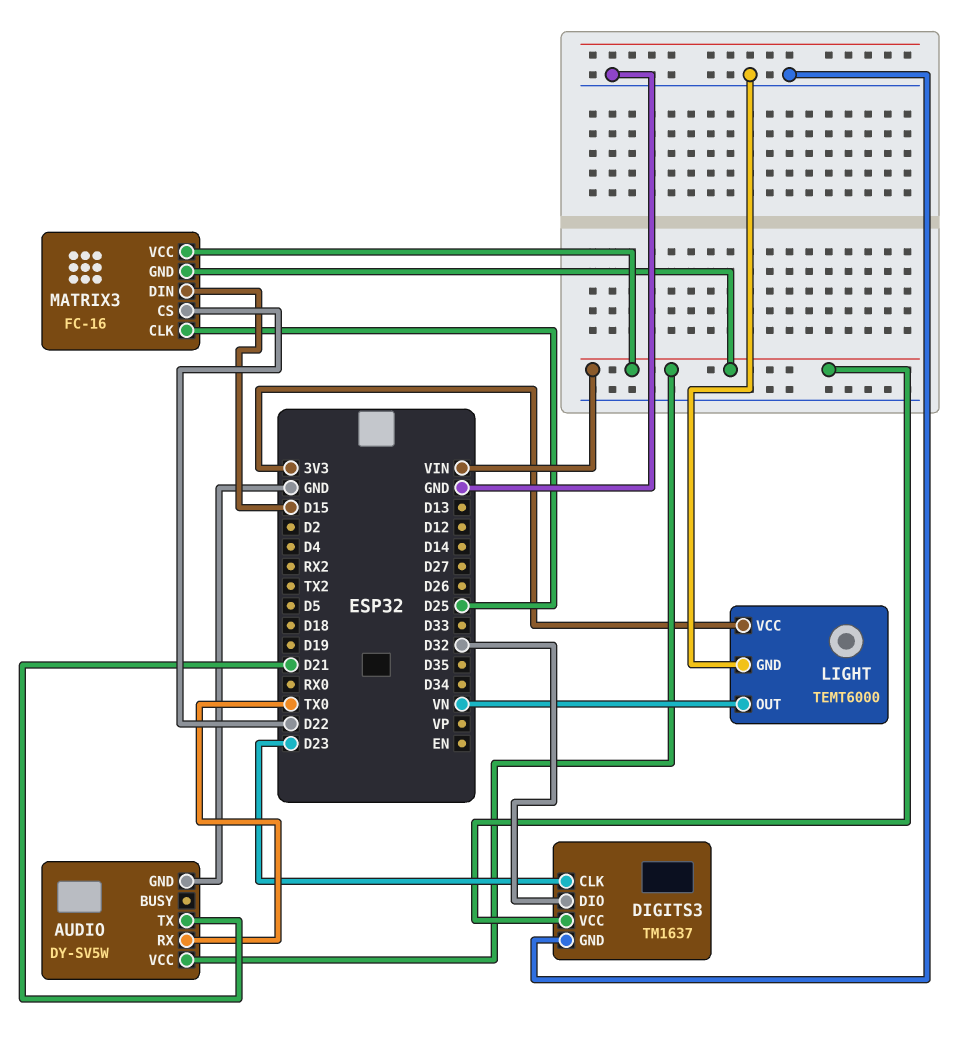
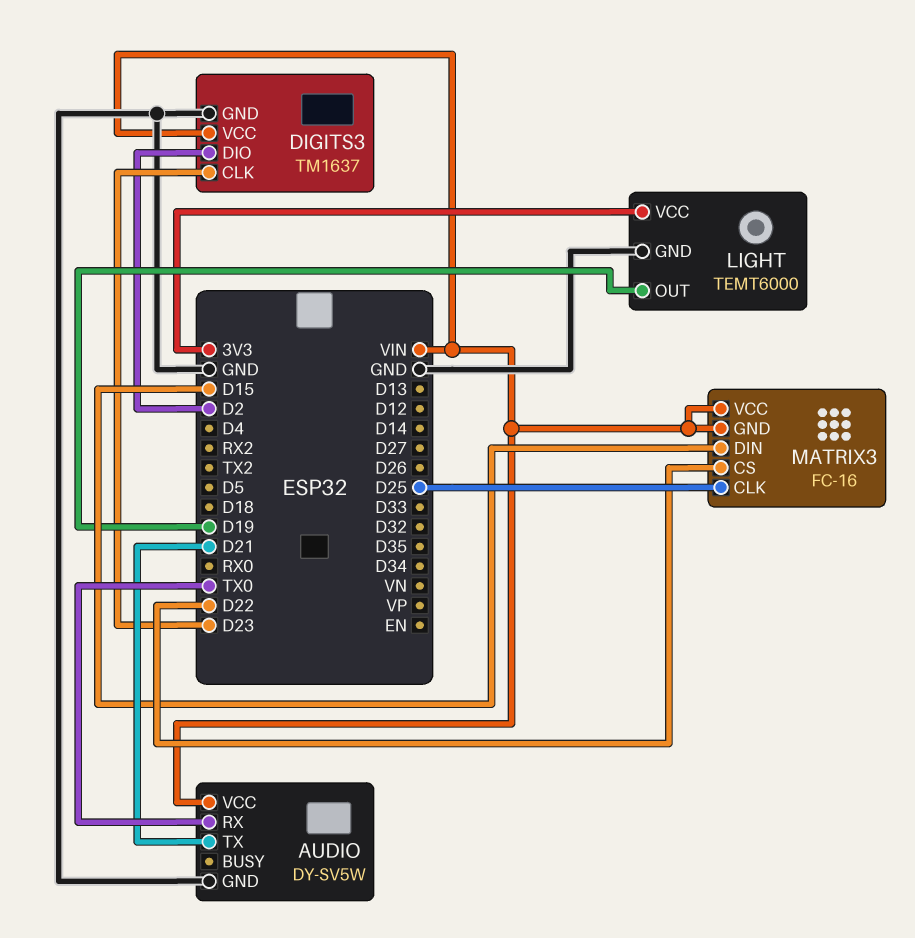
DIGITS3 pin DIO: D32 -> D2
LIGHT pin OUT: VN -> D19

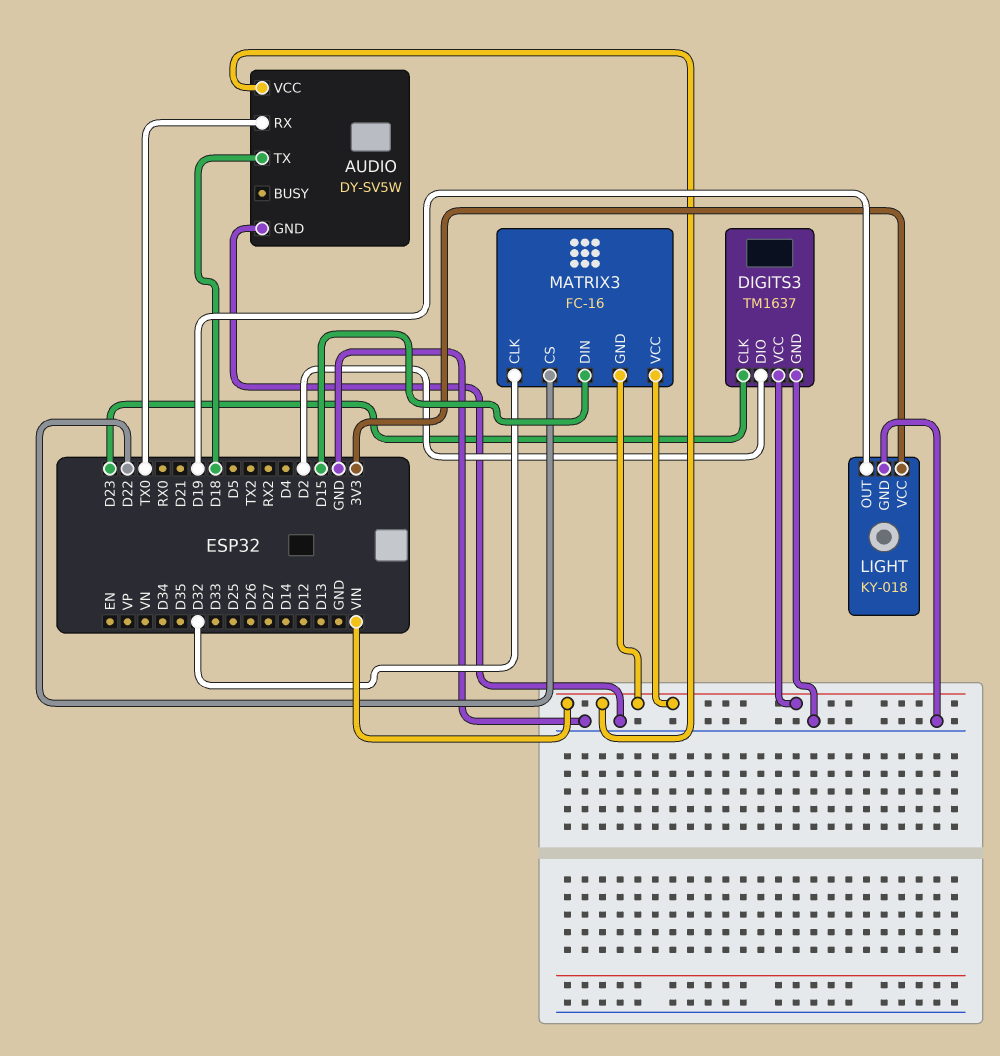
AUDIO pin TX: D21 -> D18
LIGHT: TEMT6000 -> KY-018
MATRIX3 pin CLK: D25 -> D32

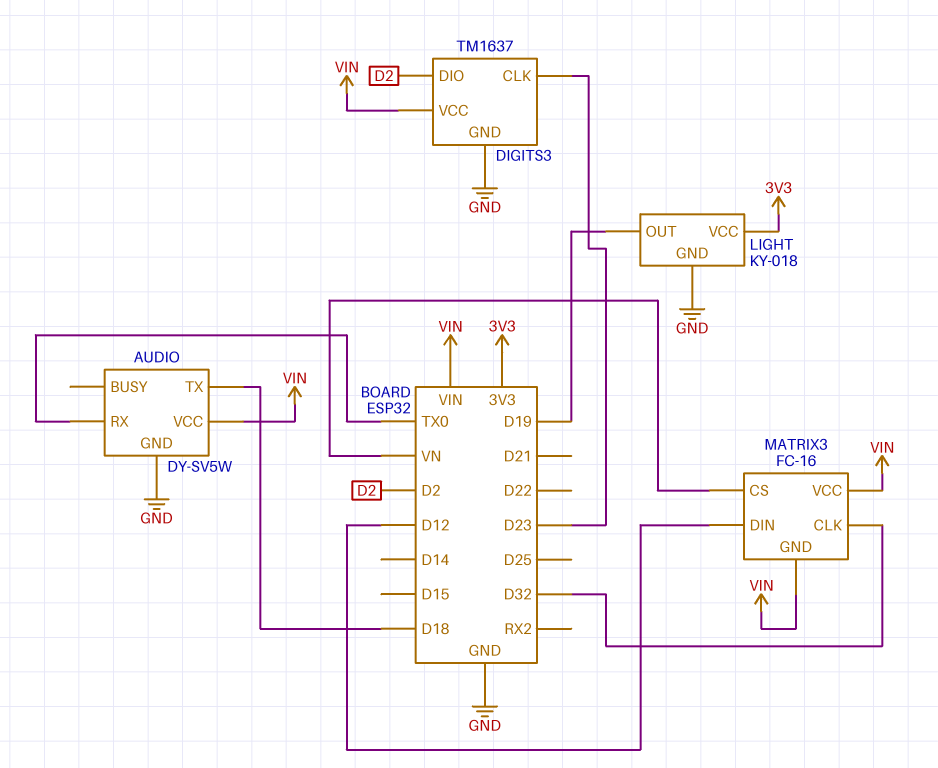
MATRIX3 pin CS: D22 -> VN
MATRIX3 pin DIN: D15 -> D12

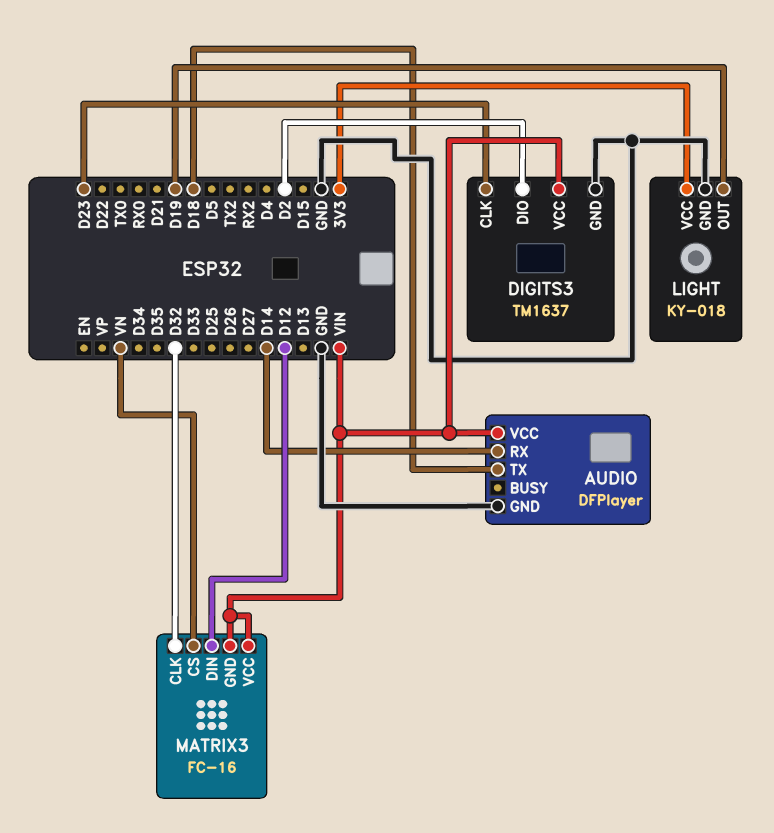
AUDIO: DY-SV5W -> DFPlayer
AUDIO pin RX: TX0 -> D14

